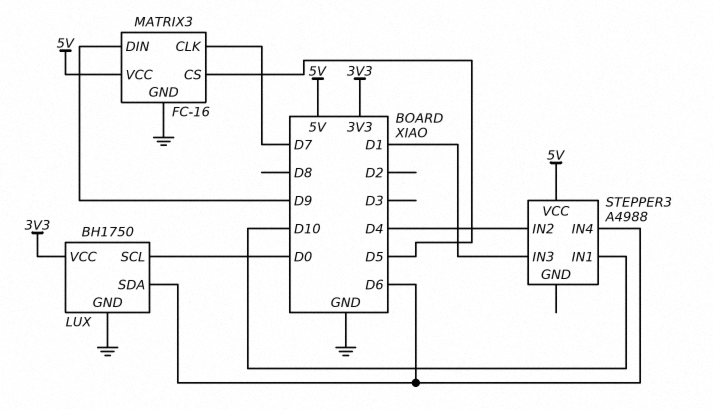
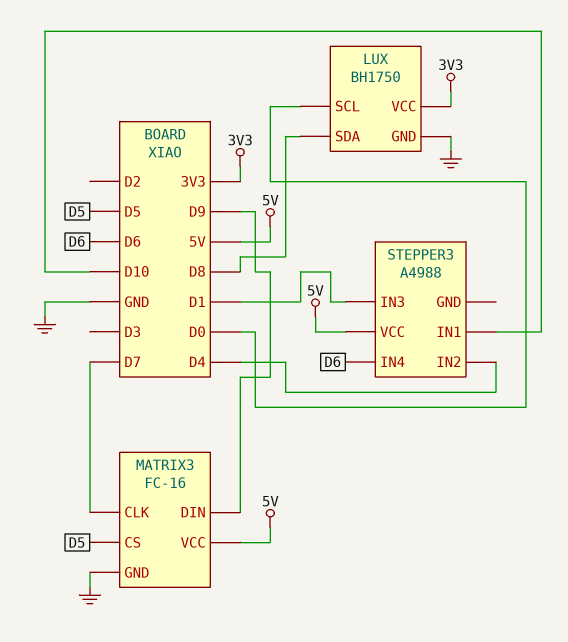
LUX pin SDA: D6 -> D8

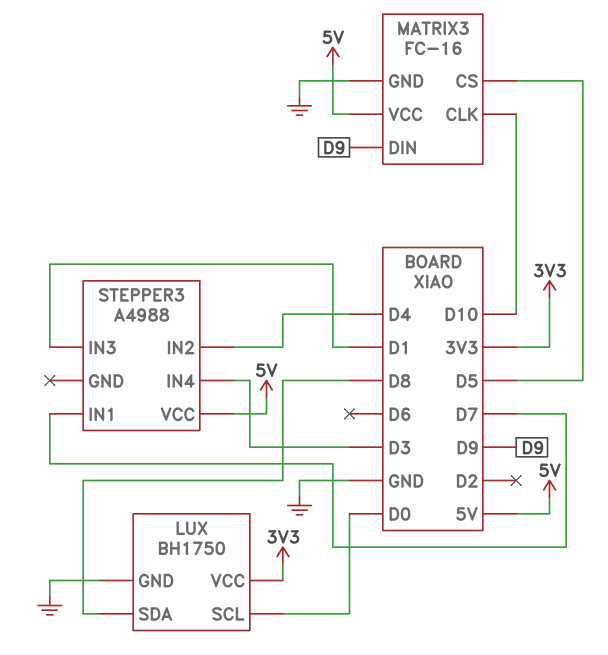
MATRIX3 pin CLK: D7 -> D10
STEPPER3 pin IN1: D10 -> D7
STEPPER3 pin IN4: D6 -> D3

